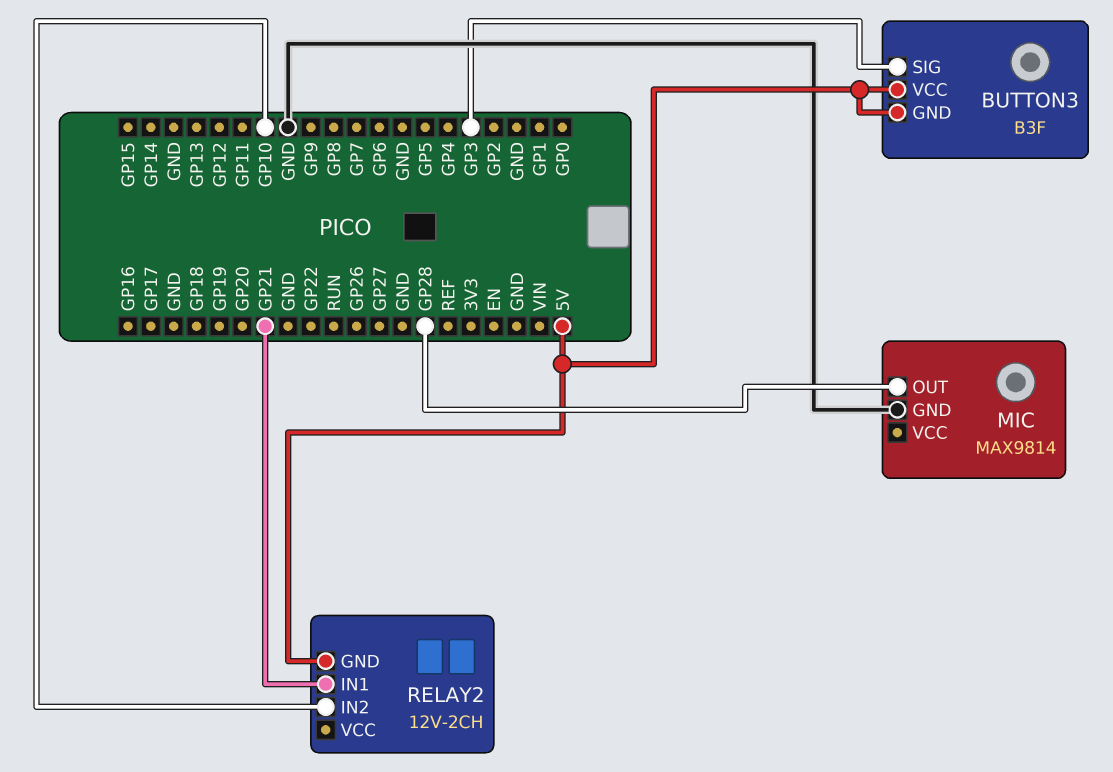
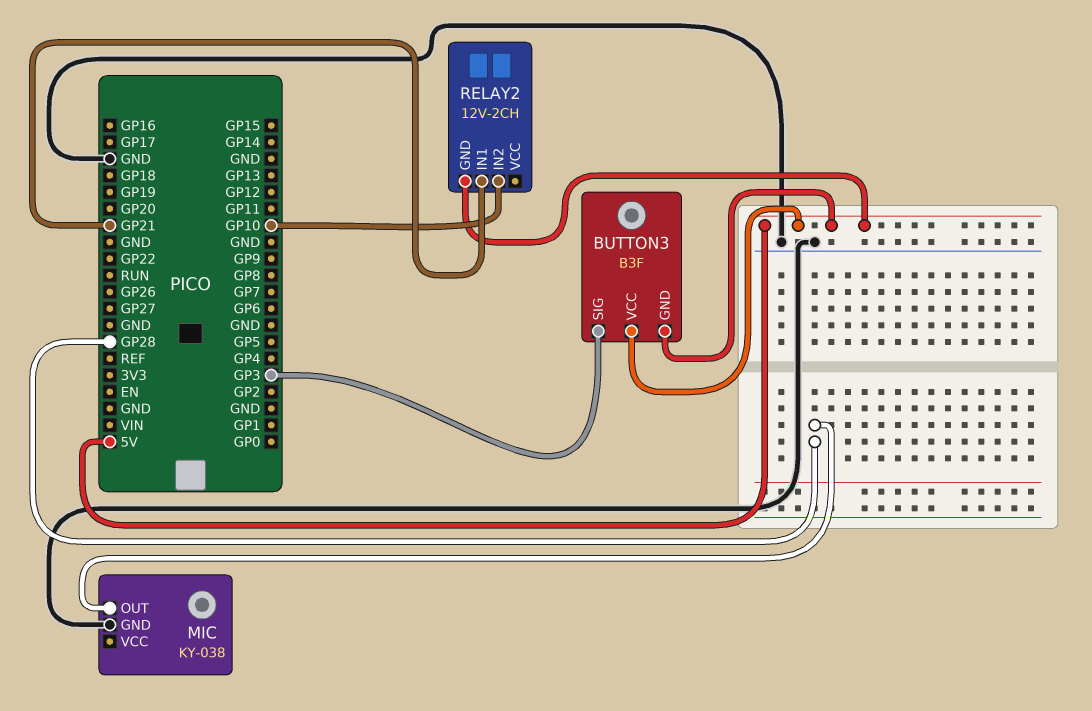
MIC: MAX9814 -> KY-038

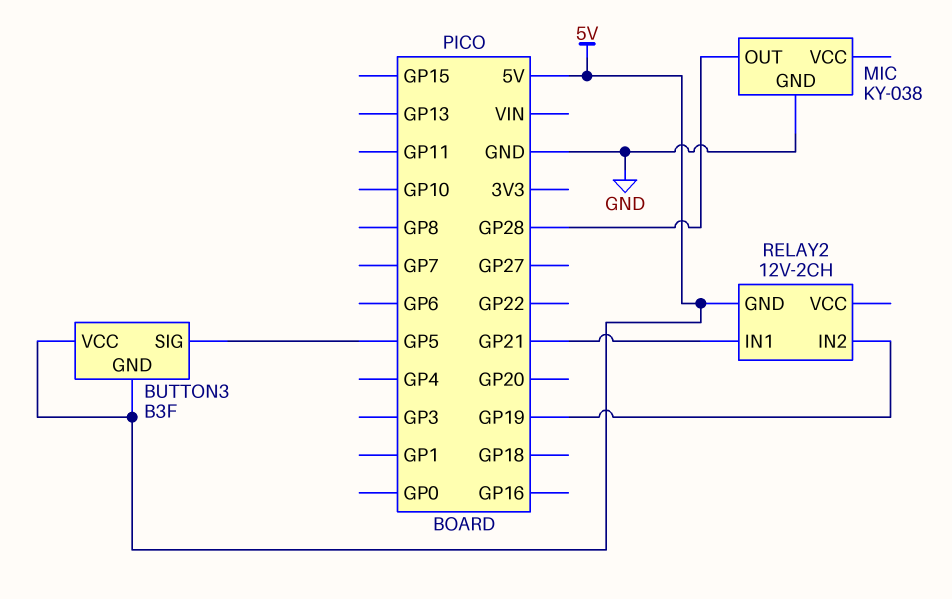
BUTTON3 pin SIG: GP3 -> GP5
RELAY2 pin IN2: GP10 -> GP19

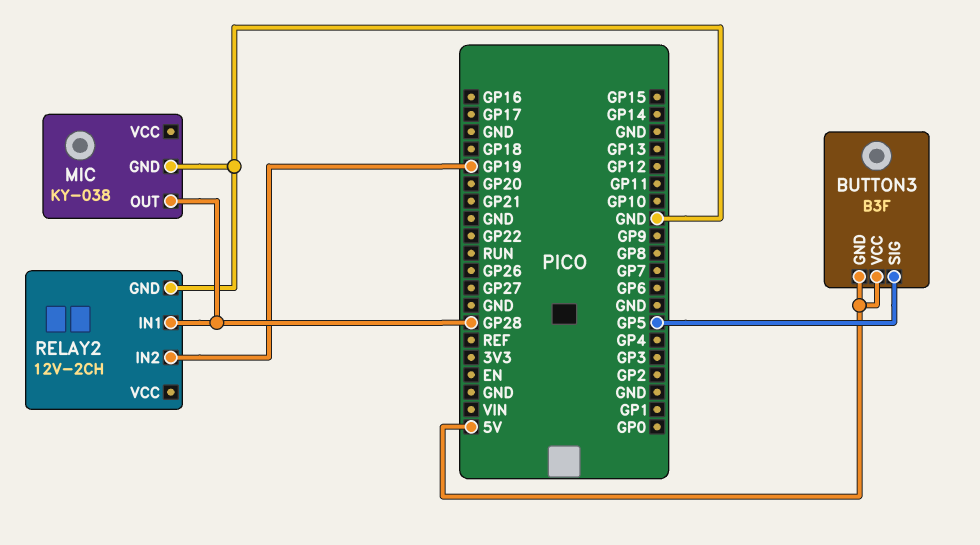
RELAY2 pin GND: 5V -> GND
RELAY2 pin IN1: GP21 -> GP28

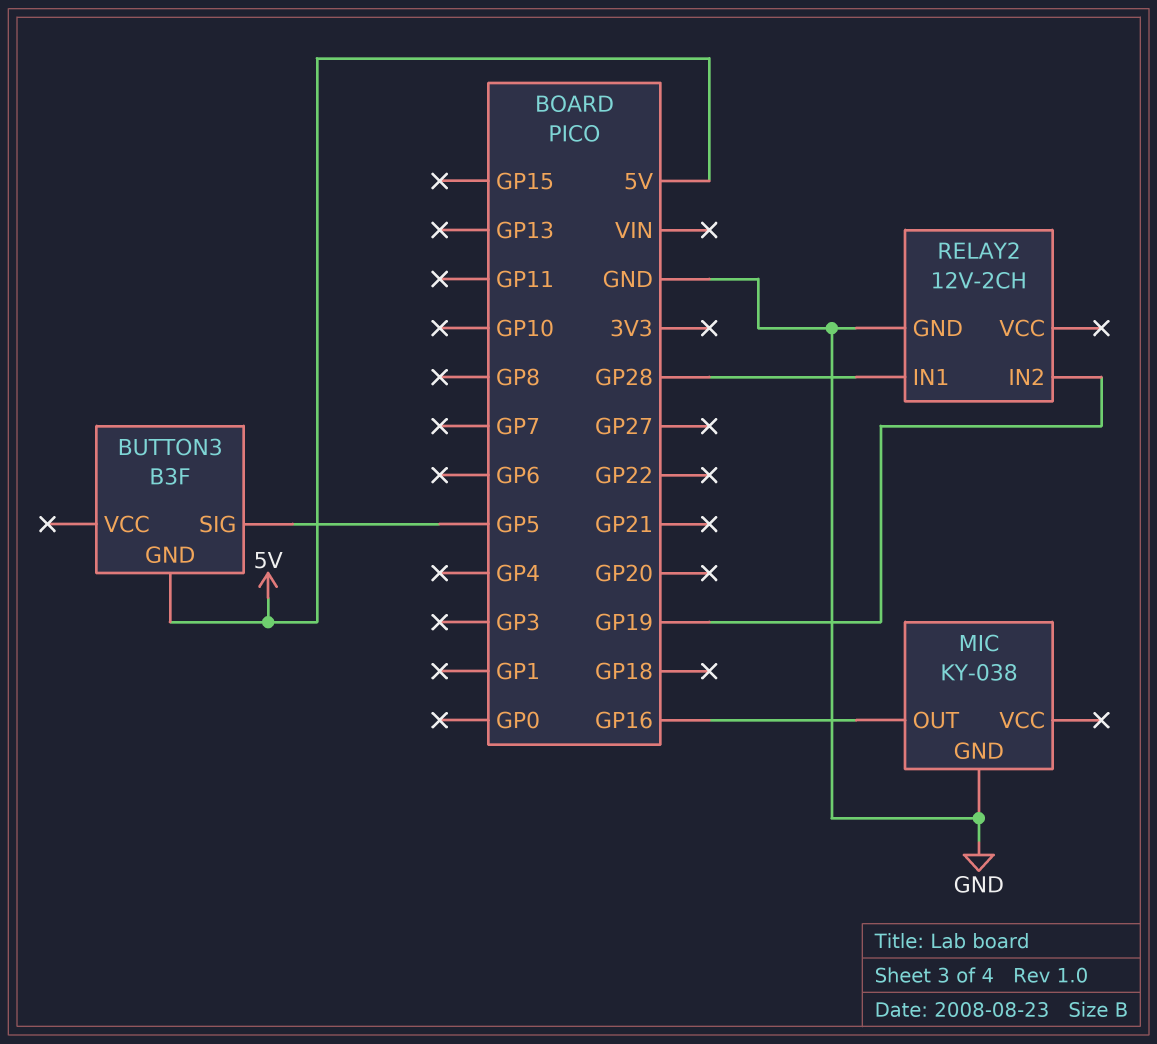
BUTTON3 pin VCC: 5V -> none
MIC pin OUT: GP28 -> GP16

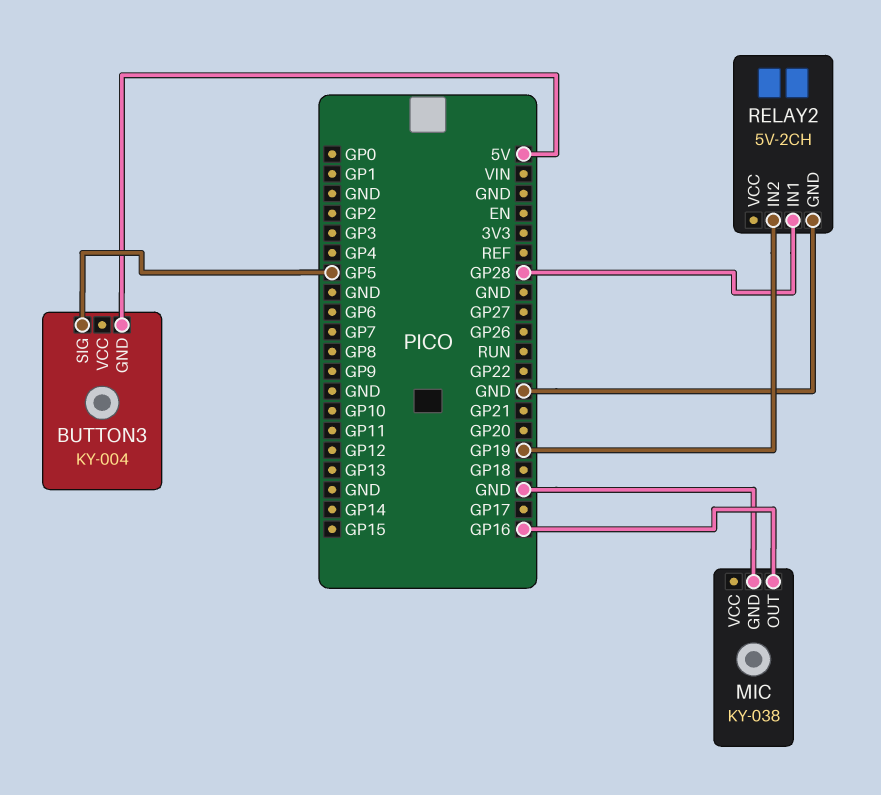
BUTTON3: B3F -> KY-004
RELAY2: 12V-2CH -> 5V-2CH

